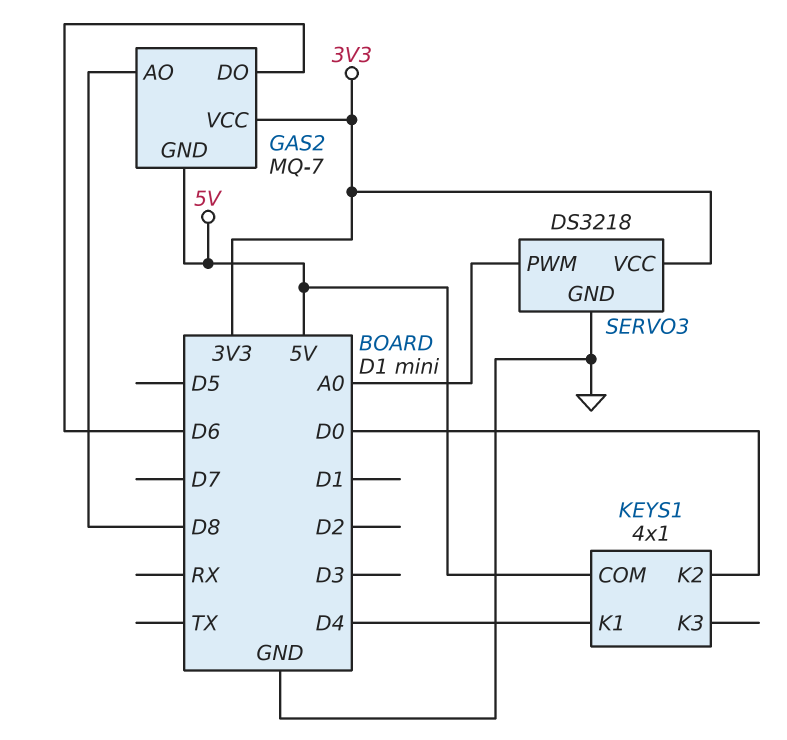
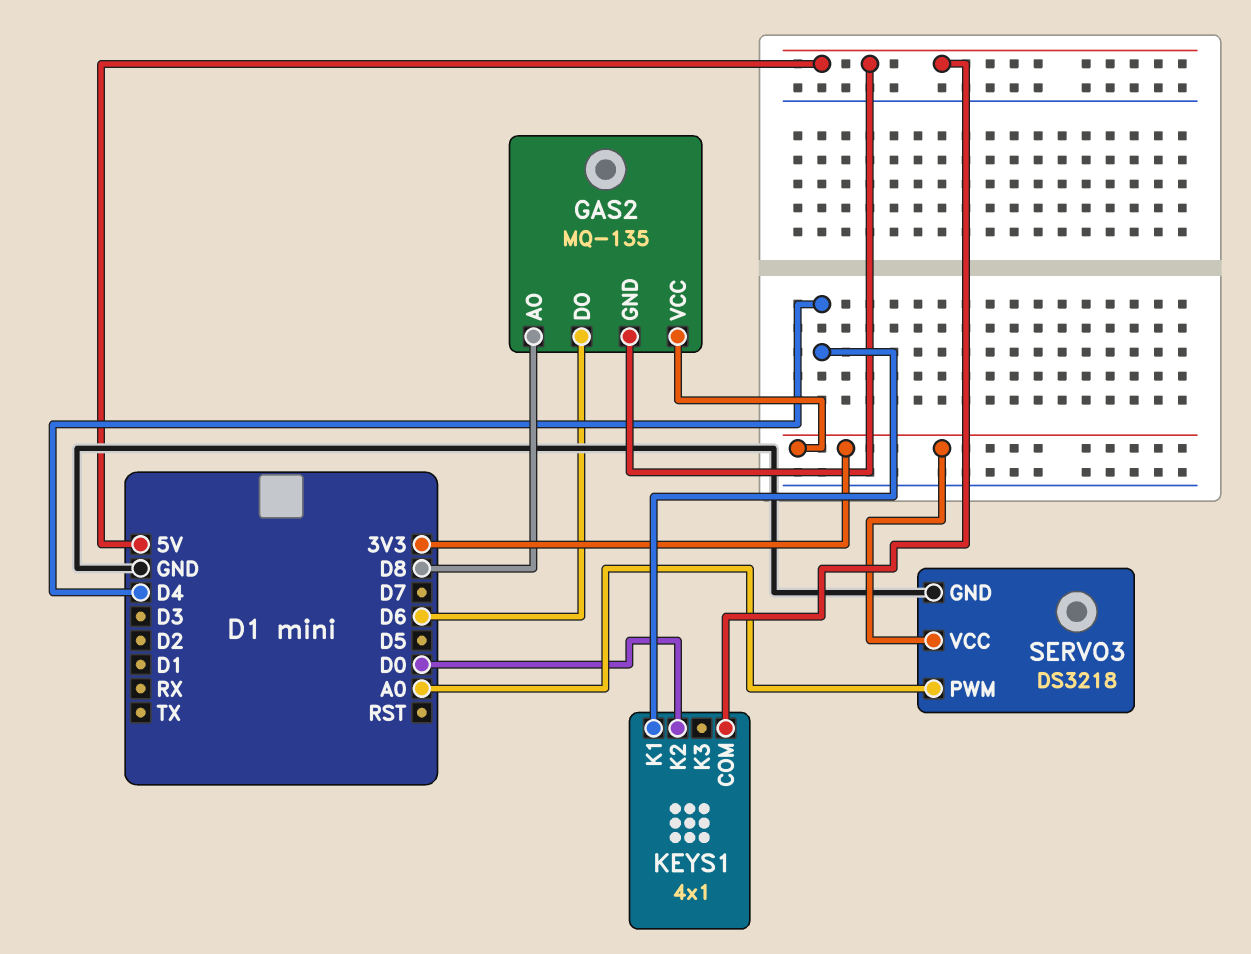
GAS2: MQ-7 -> MQ-135

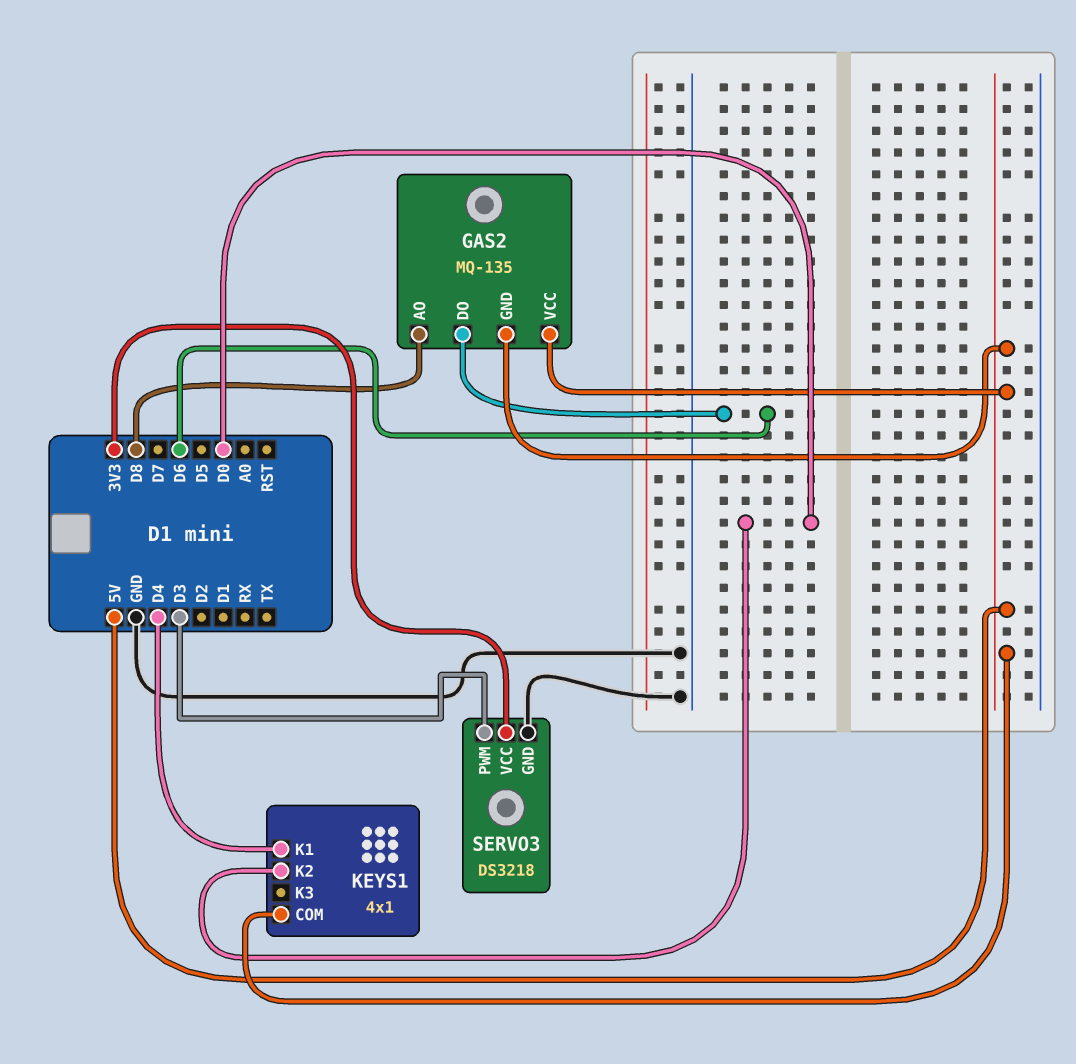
GAS2 pin VCC: 3V3 -> 5V
SERVO3 pin PWM: A0 -> D3

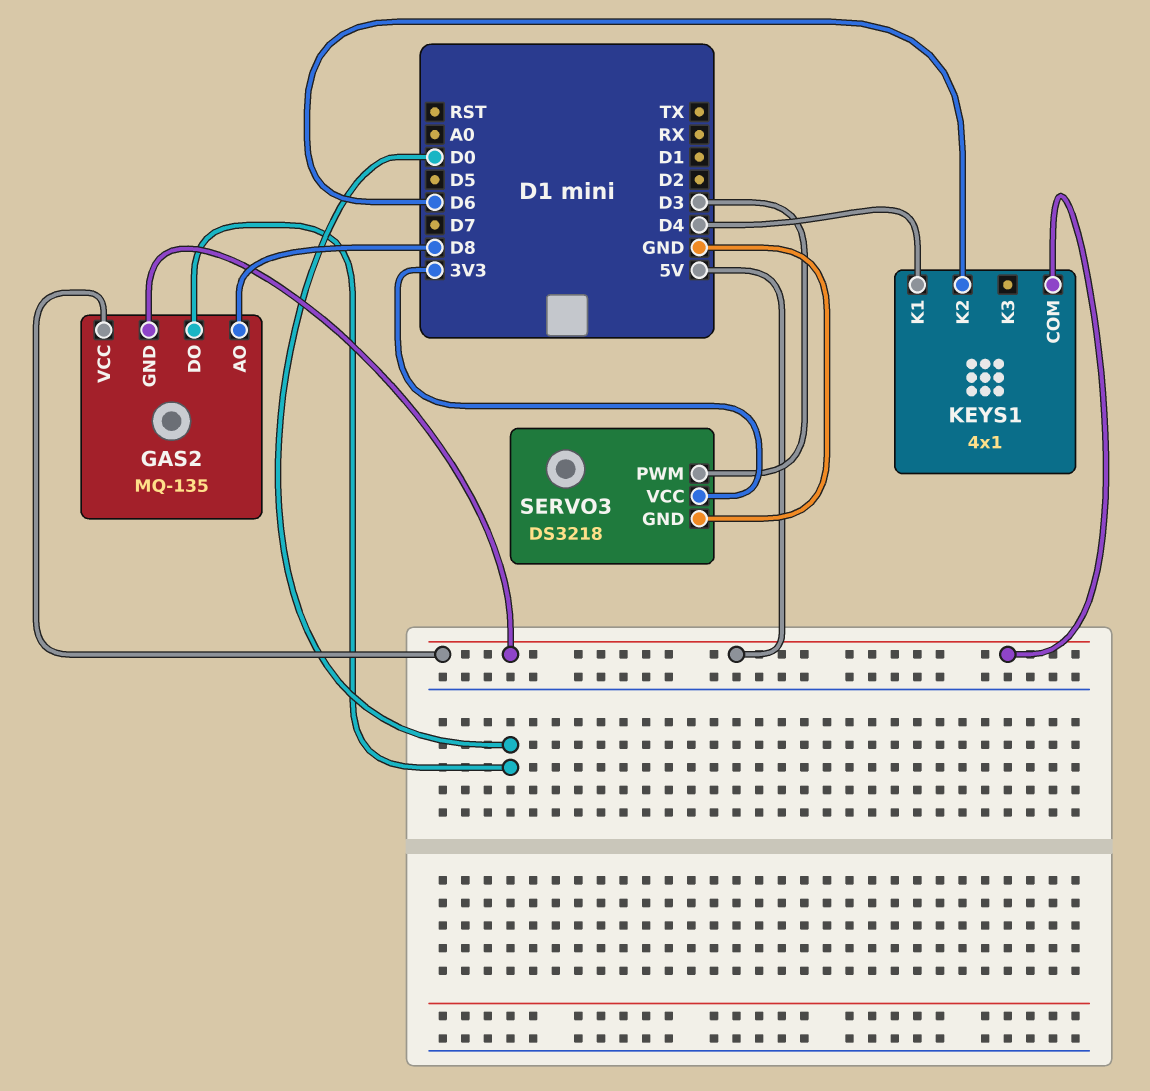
GAS2 pin DO: D6 -> D0
KEYS1 pin K2: D0 -> D6

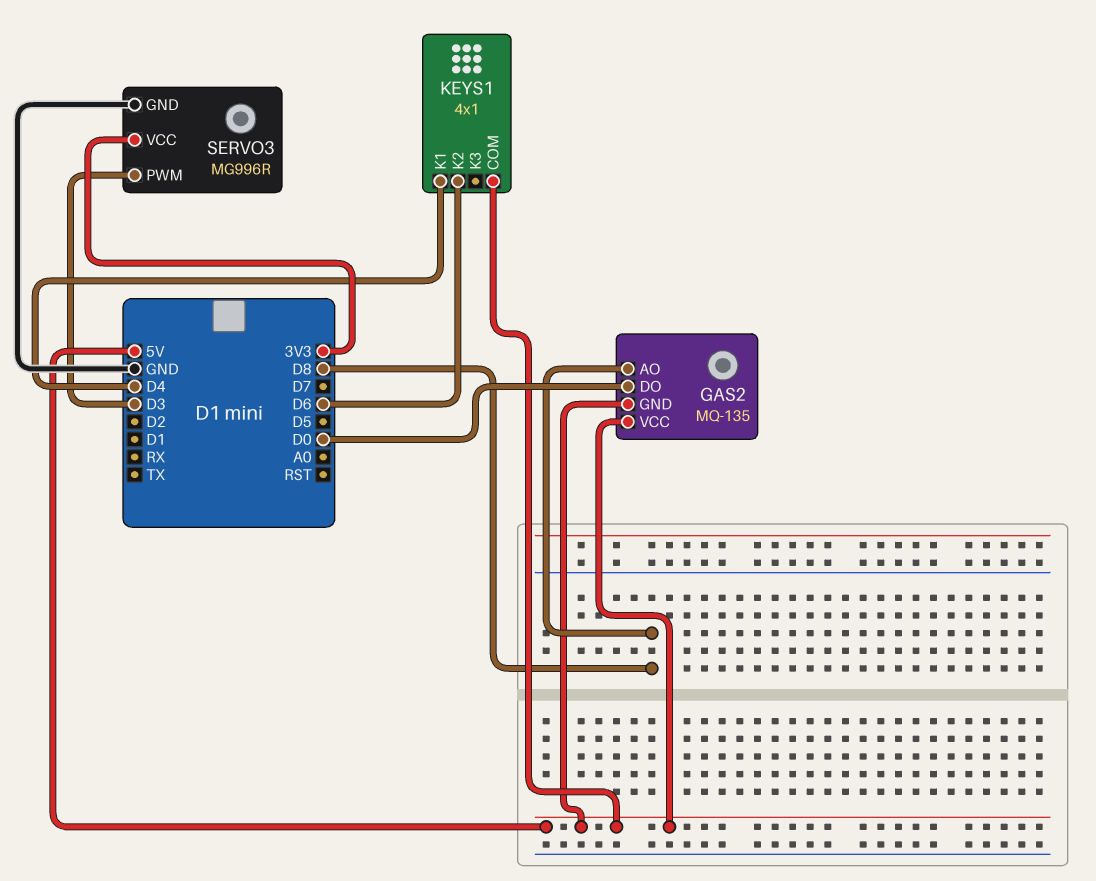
SERVO3: DS3218 -> MG996R

